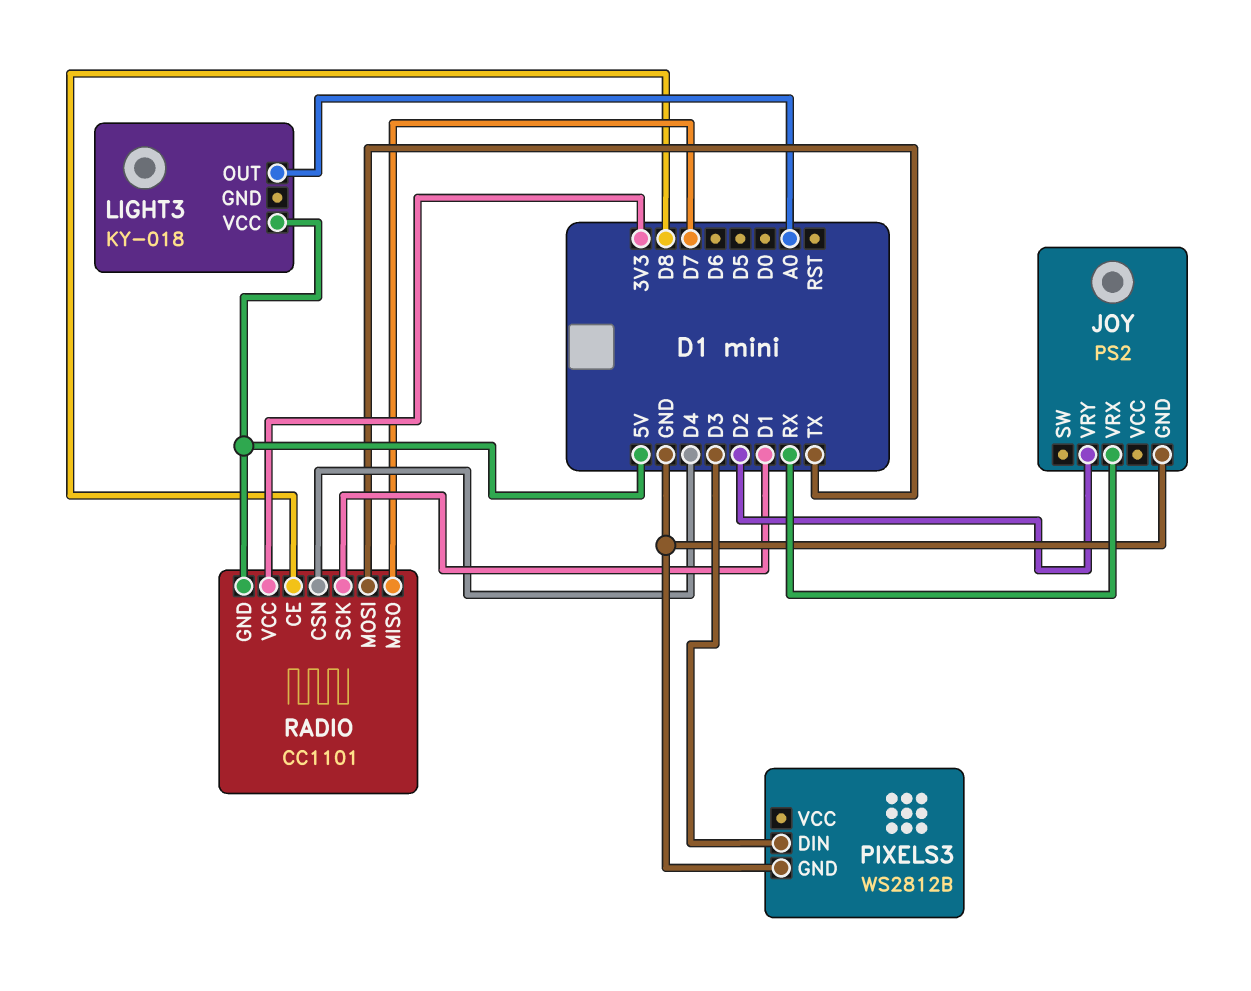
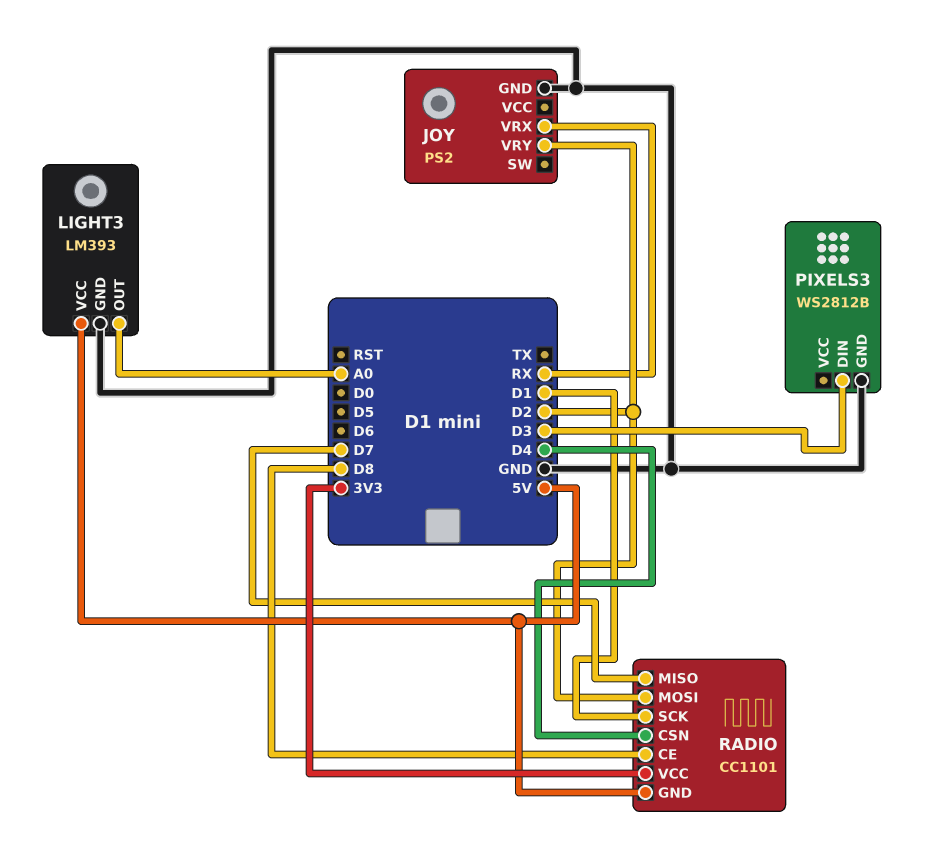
LIGHT3: KY-018 -> LM393
LIGHT3 pin GND: none -> GND
RADIO pin MOSI: TX -> D2

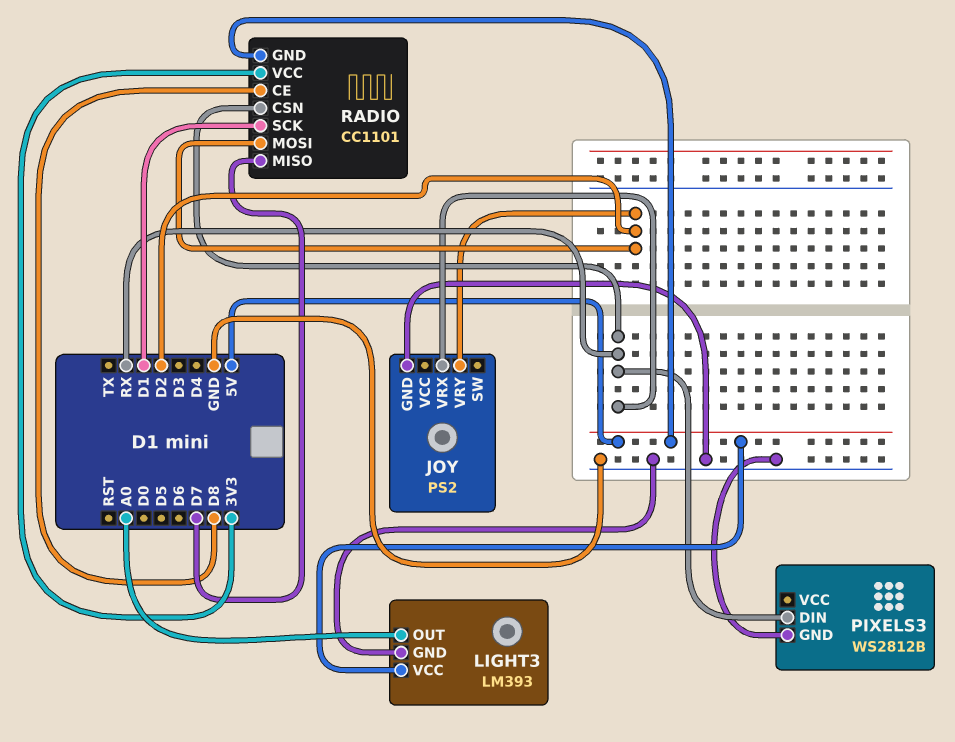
PIXELS3 pin DIN: D3 -> RX
RADIO pin CSN: D4 -> RX

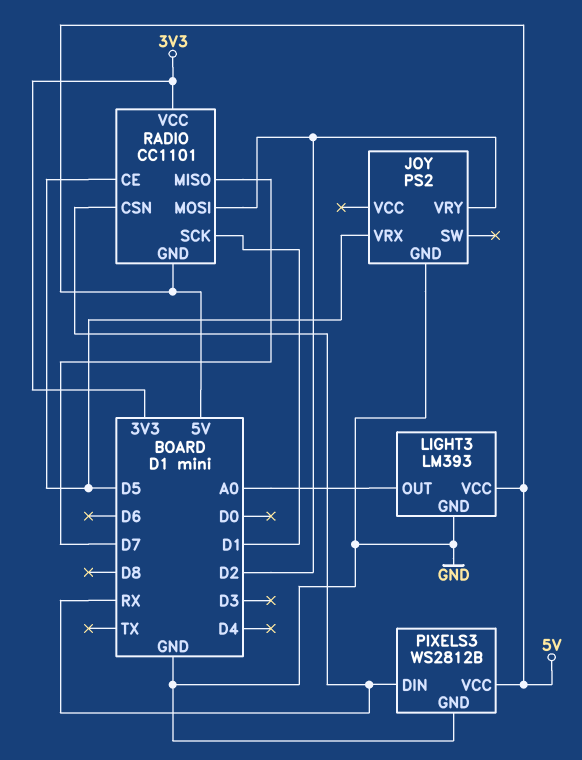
JOY pin VRX: RX -> D5
PIXELS3 pin VCC: none -> 5V
RADIO pin CE: D8 -> D5

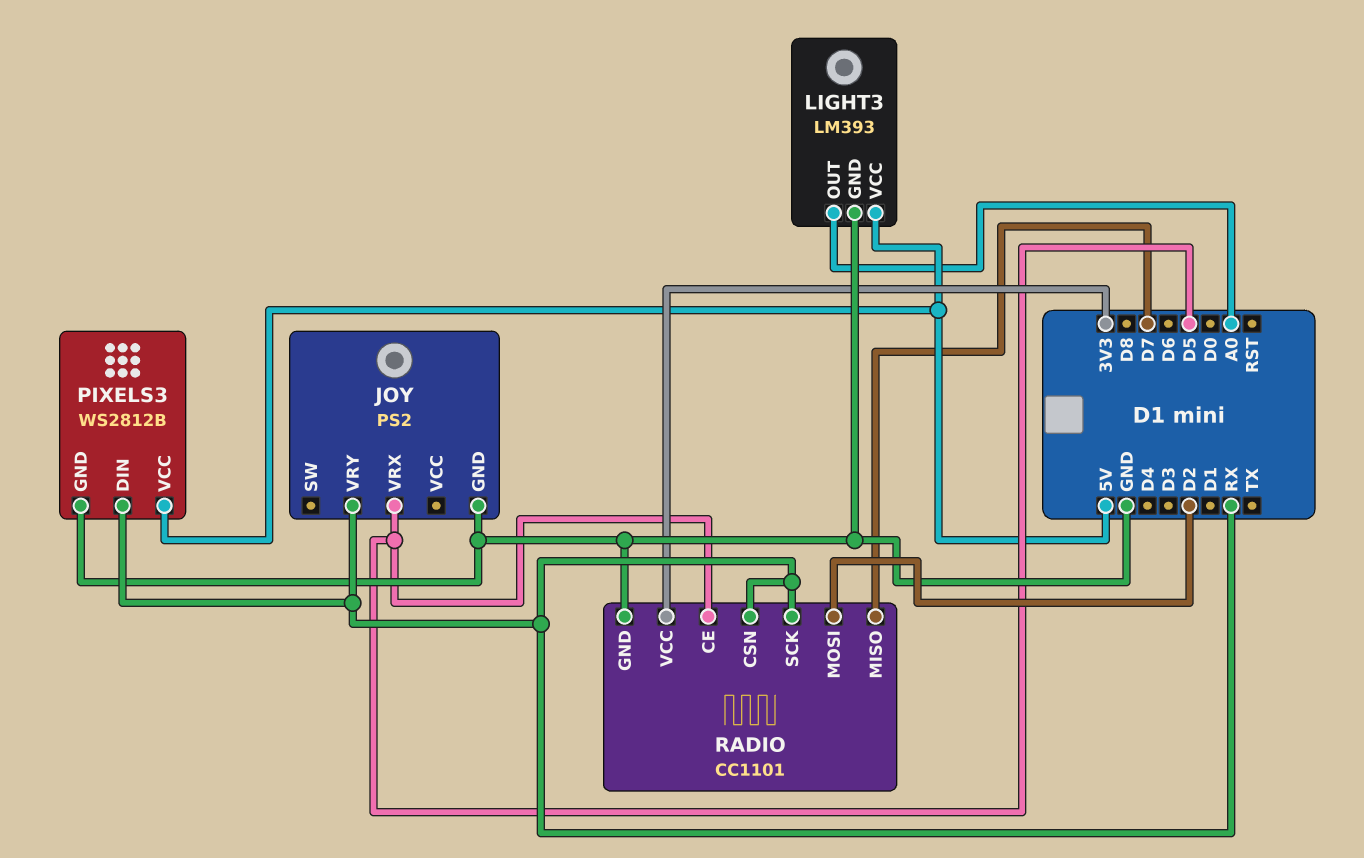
JOY pin VRY: D2 -> RX
RADIO pin GND: 5V -> GND
RADIO pin SCK: D1 -> RX

